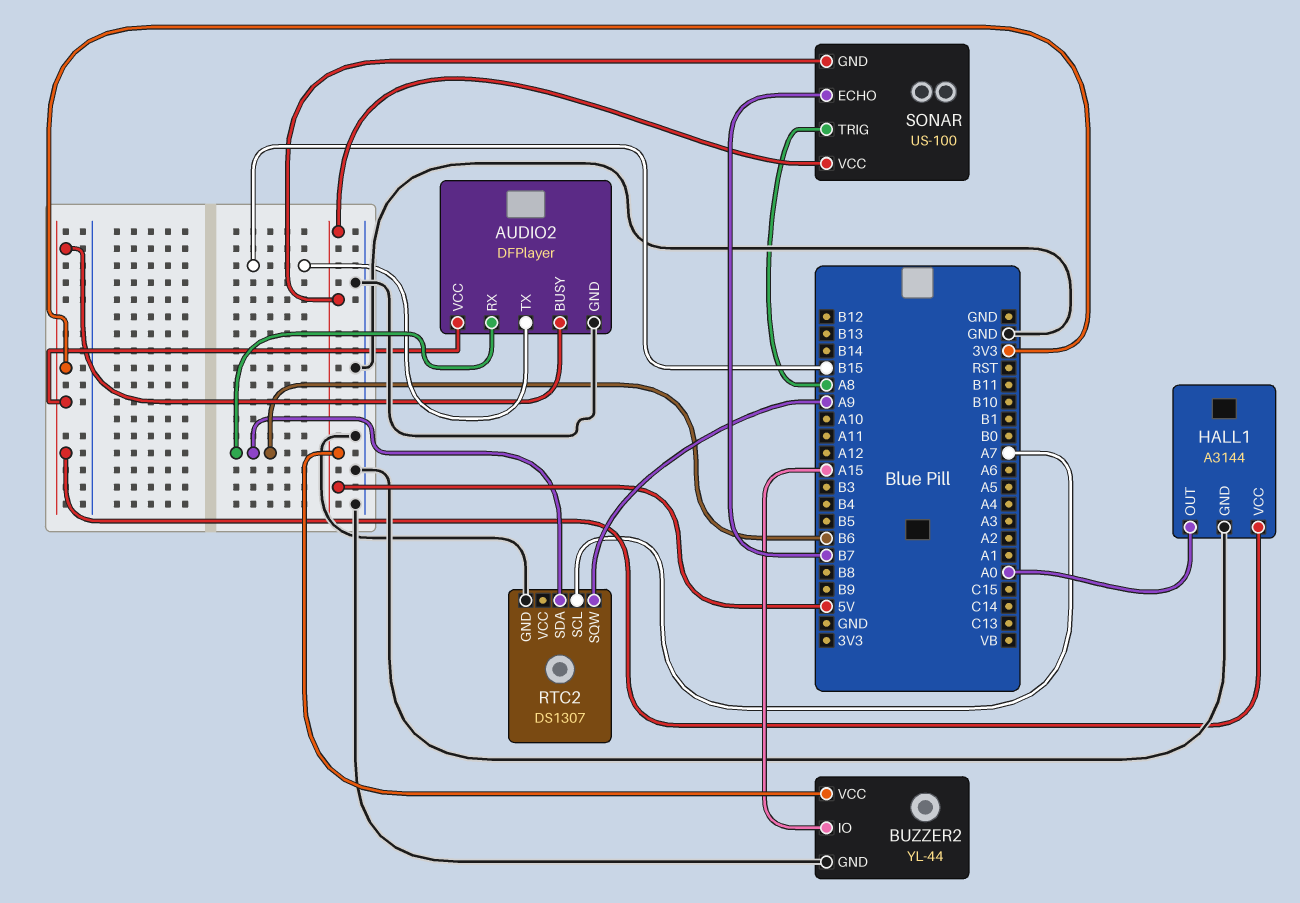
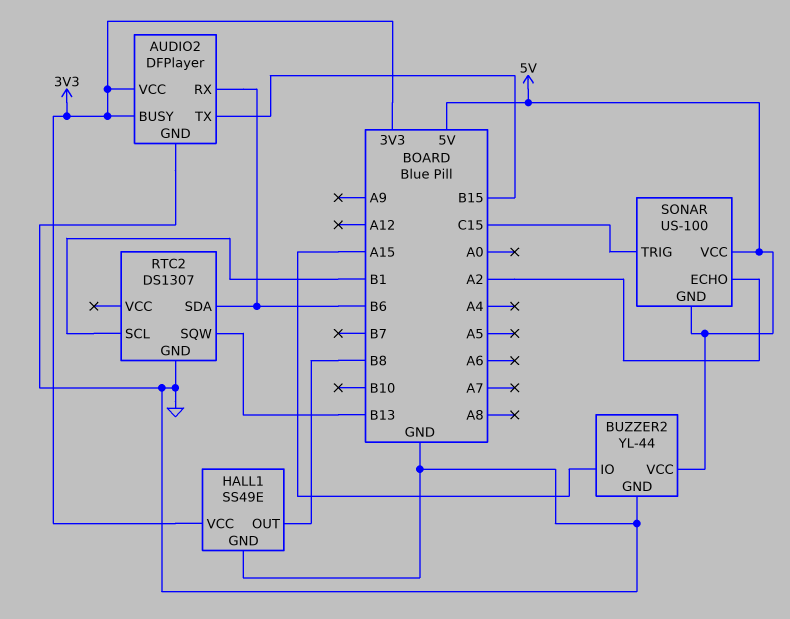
HALL1: A3144 -> SS49E
HALL1 pin OUT: A0 -> B8
RTC2 pin SCL: A7 -> B1
RTC2 pin SQW: A9 -> B13
SONAR pin ECHO: B7 -> A2
SONAR pin TRIG: A8 -> C15

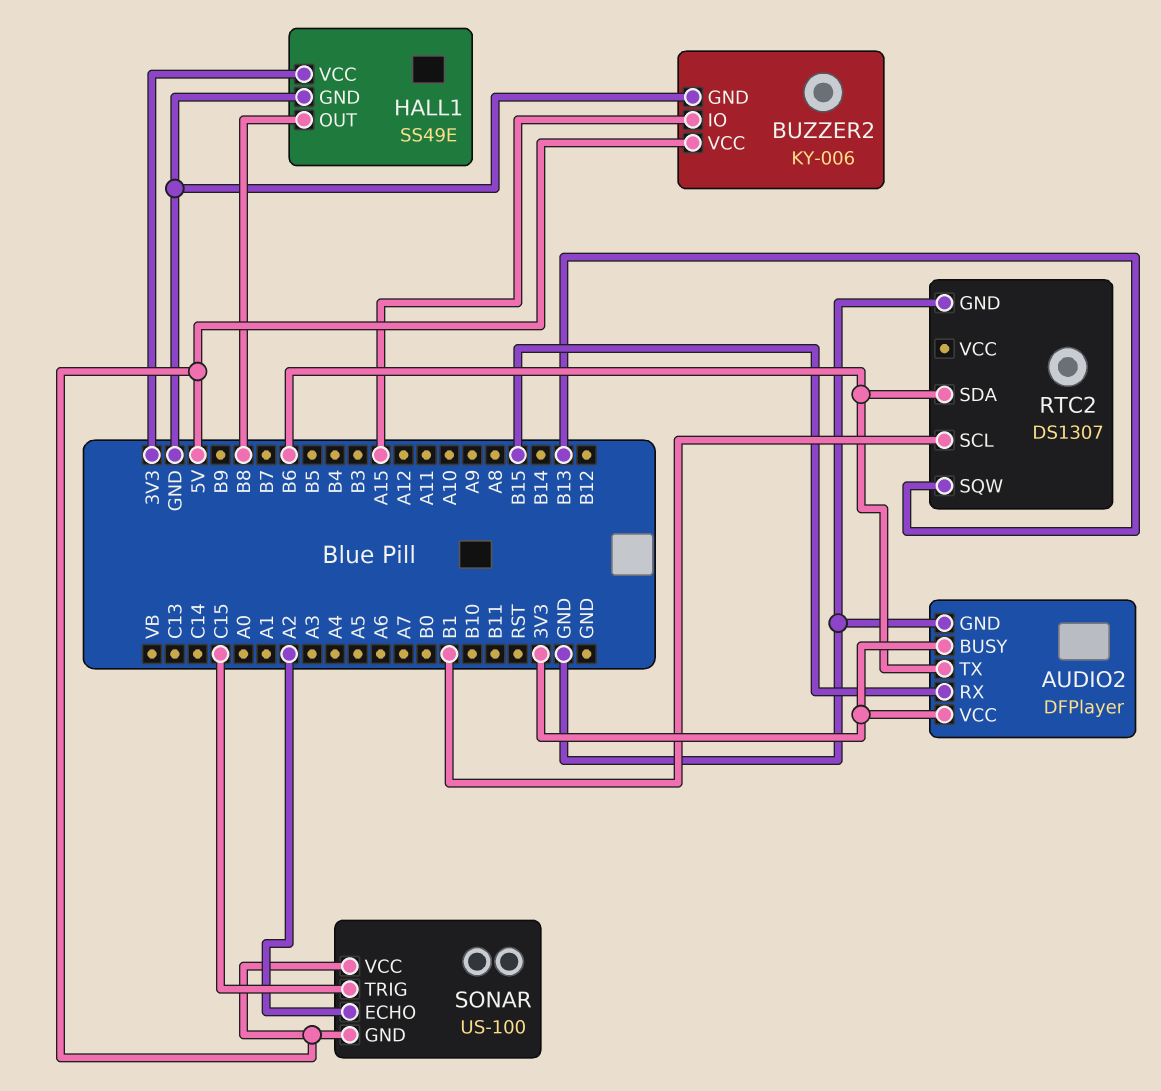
AUDIO2 pin RX: B6 -> B15
AUDIO2 pin TX: B15 -> B6
BUZZER2: YL-44 -> KY-006

